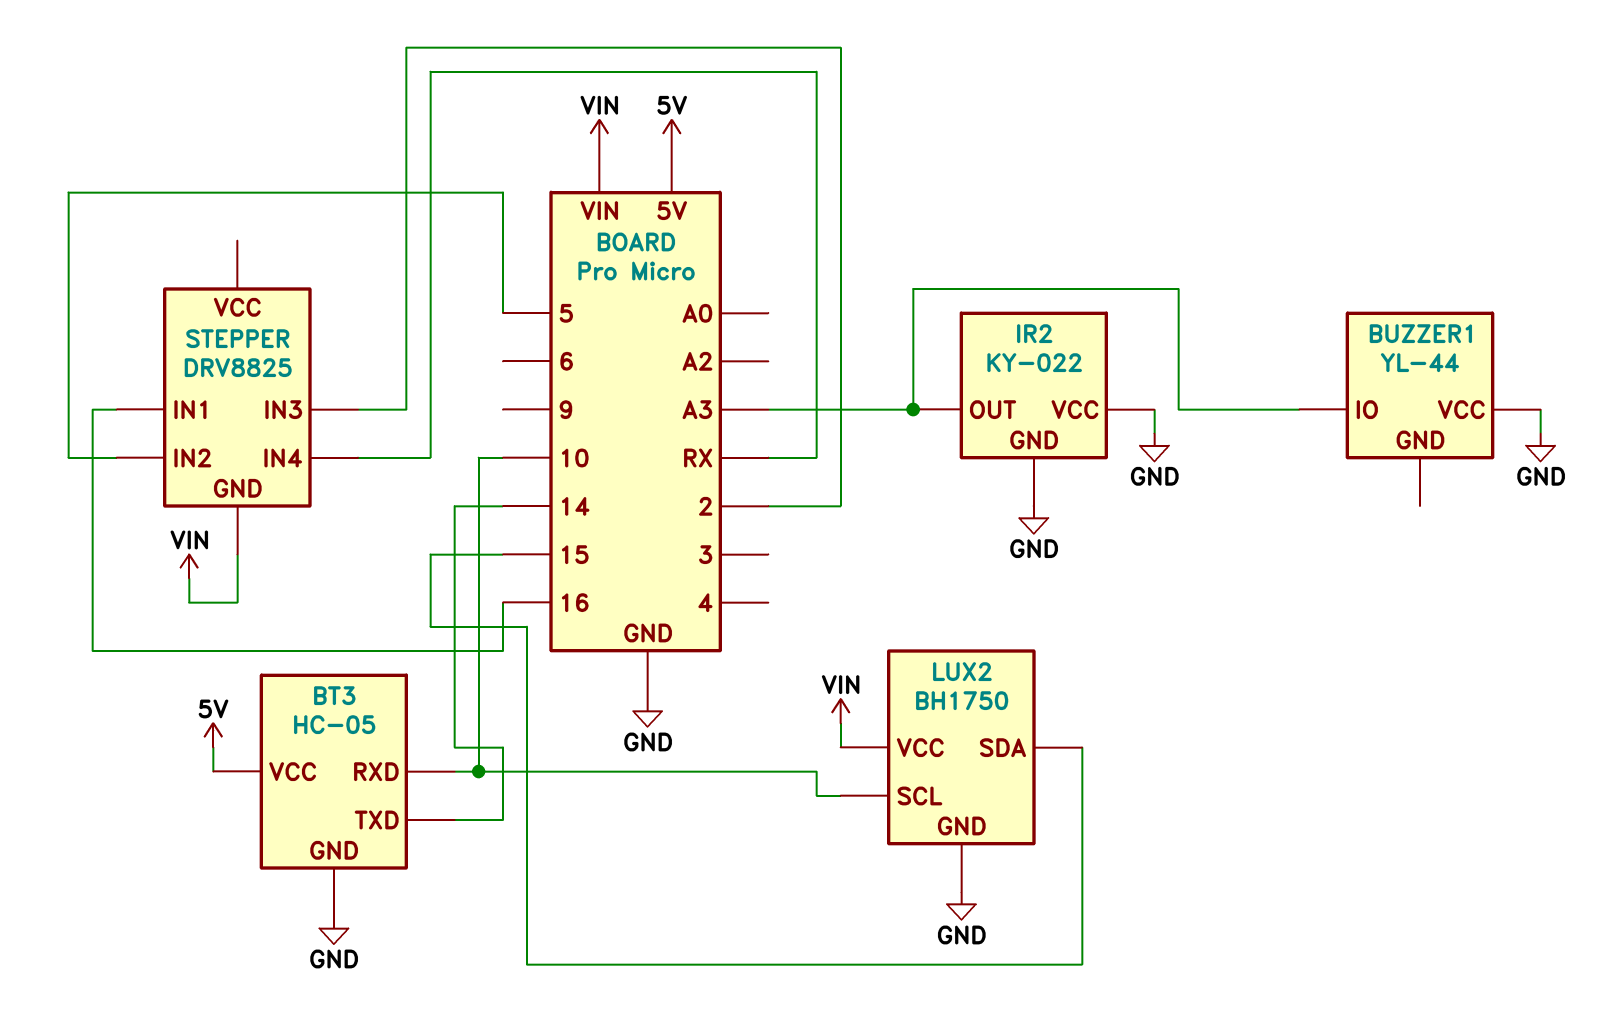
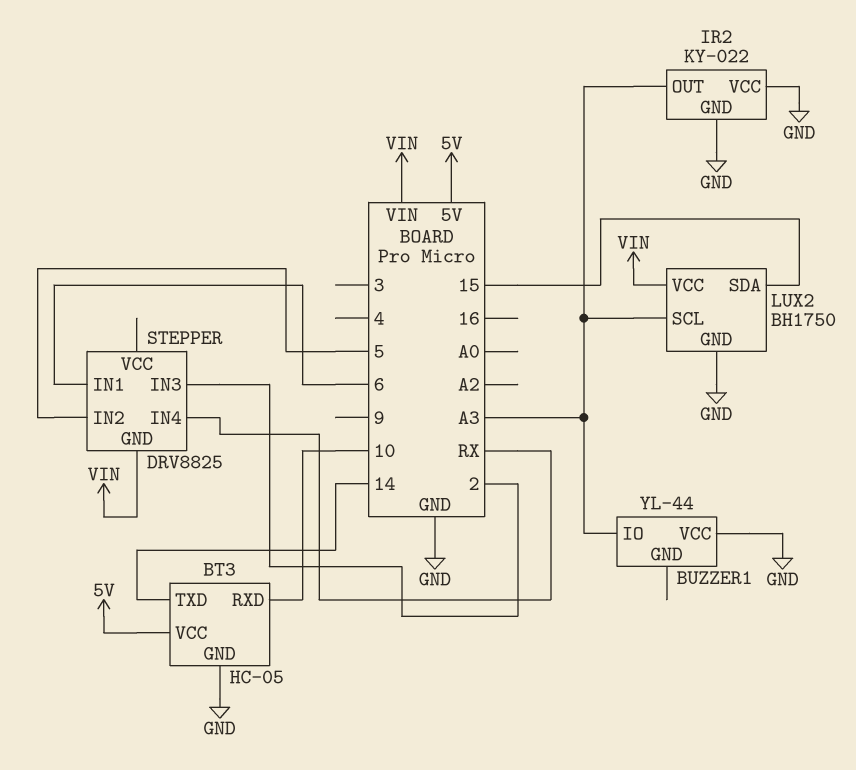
LUX2 pin SCL: 10 -> A3
STEPPER pin IN1: 16 -> 6

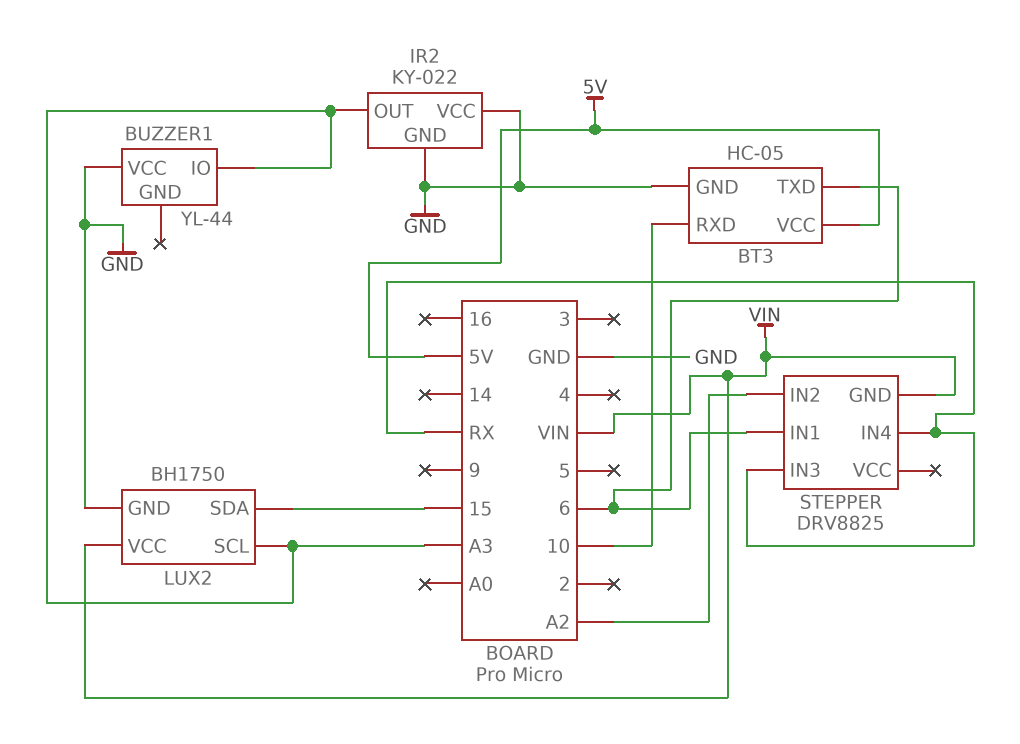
BT3 pin TXD: 14 -> 6
STEPPER pin IN2: 5 -> A2
STEPPER pin IN3: 2 -> RX

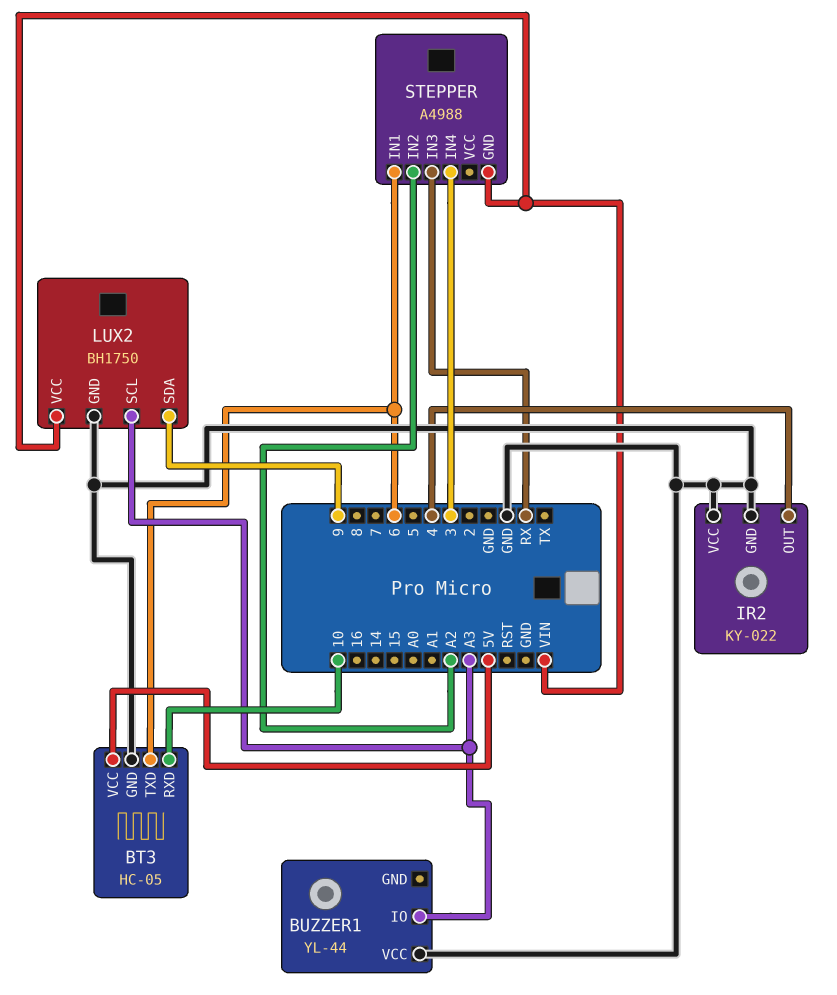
IR2 pin OUT: A3 -> 4
LUX2 pin SDA: 15 -> 9
STEPPER: DRV8825 -> A4988
STEPPER pin IN4: RX -> 3

